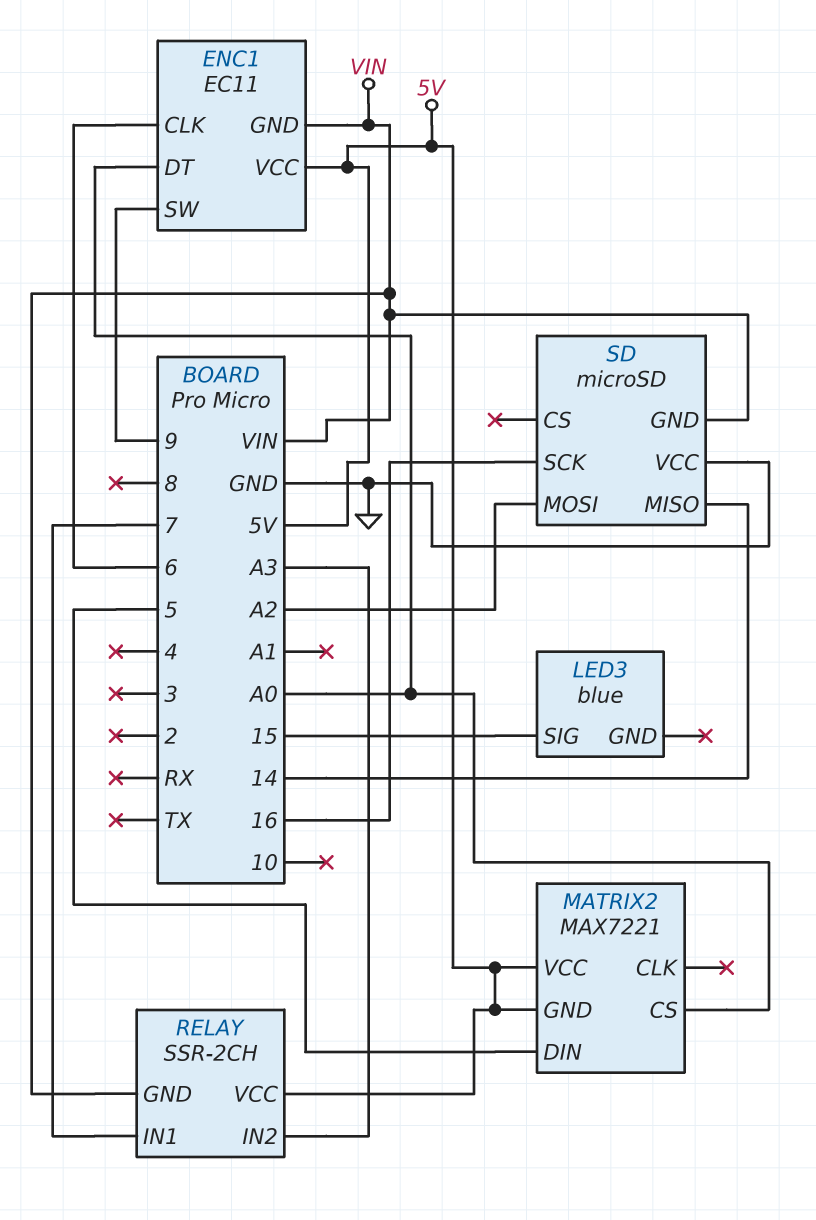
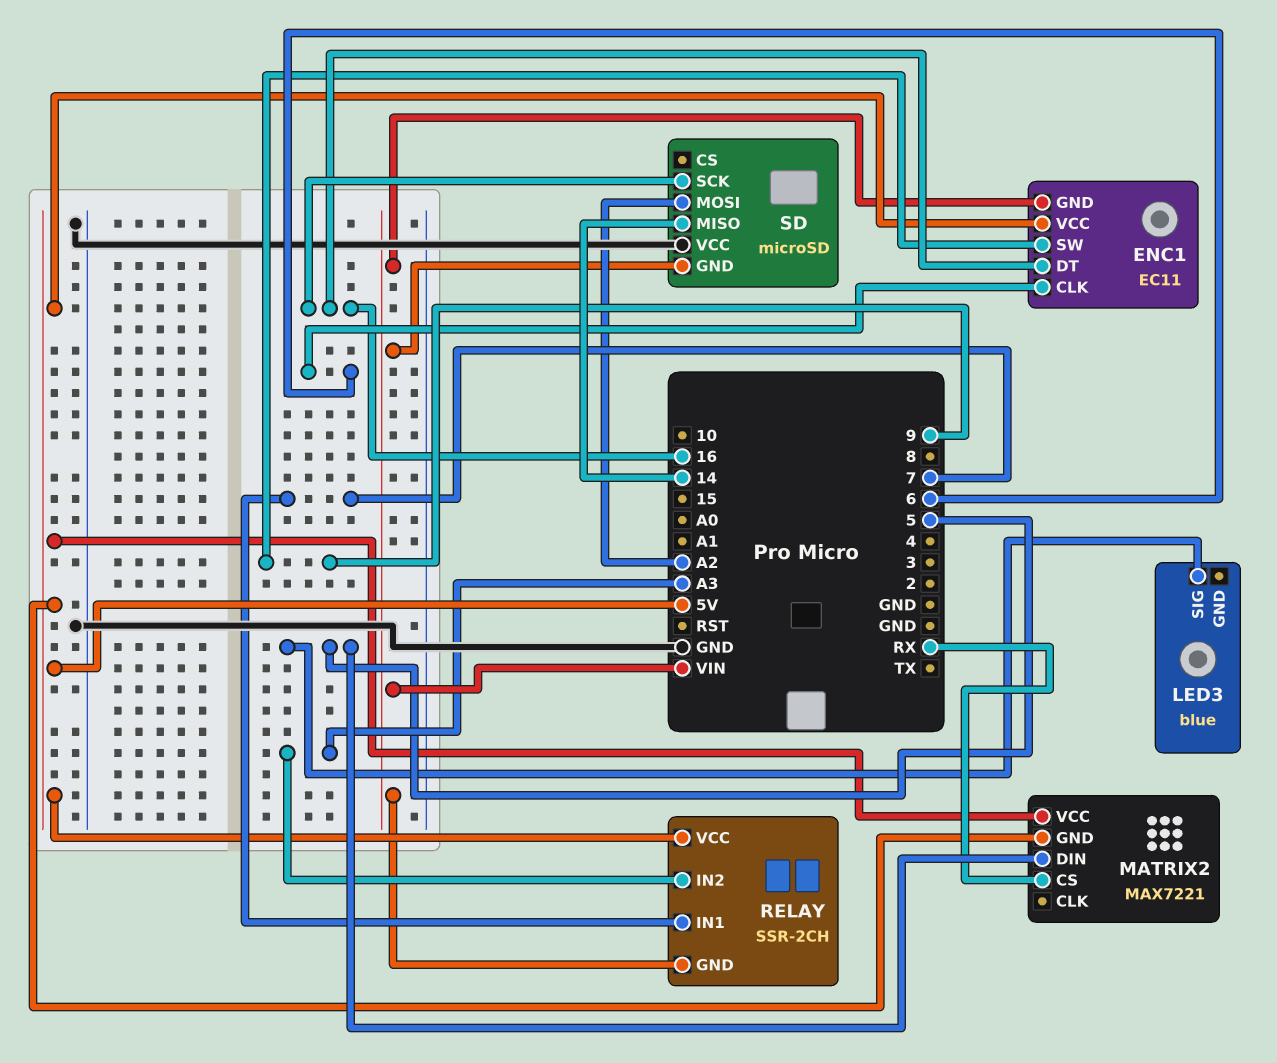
ENC1 pin DT: A0 -> 16
LED3 pin SIG: 15 -> 5
MATRIX2 pin CS: A0 -> RX

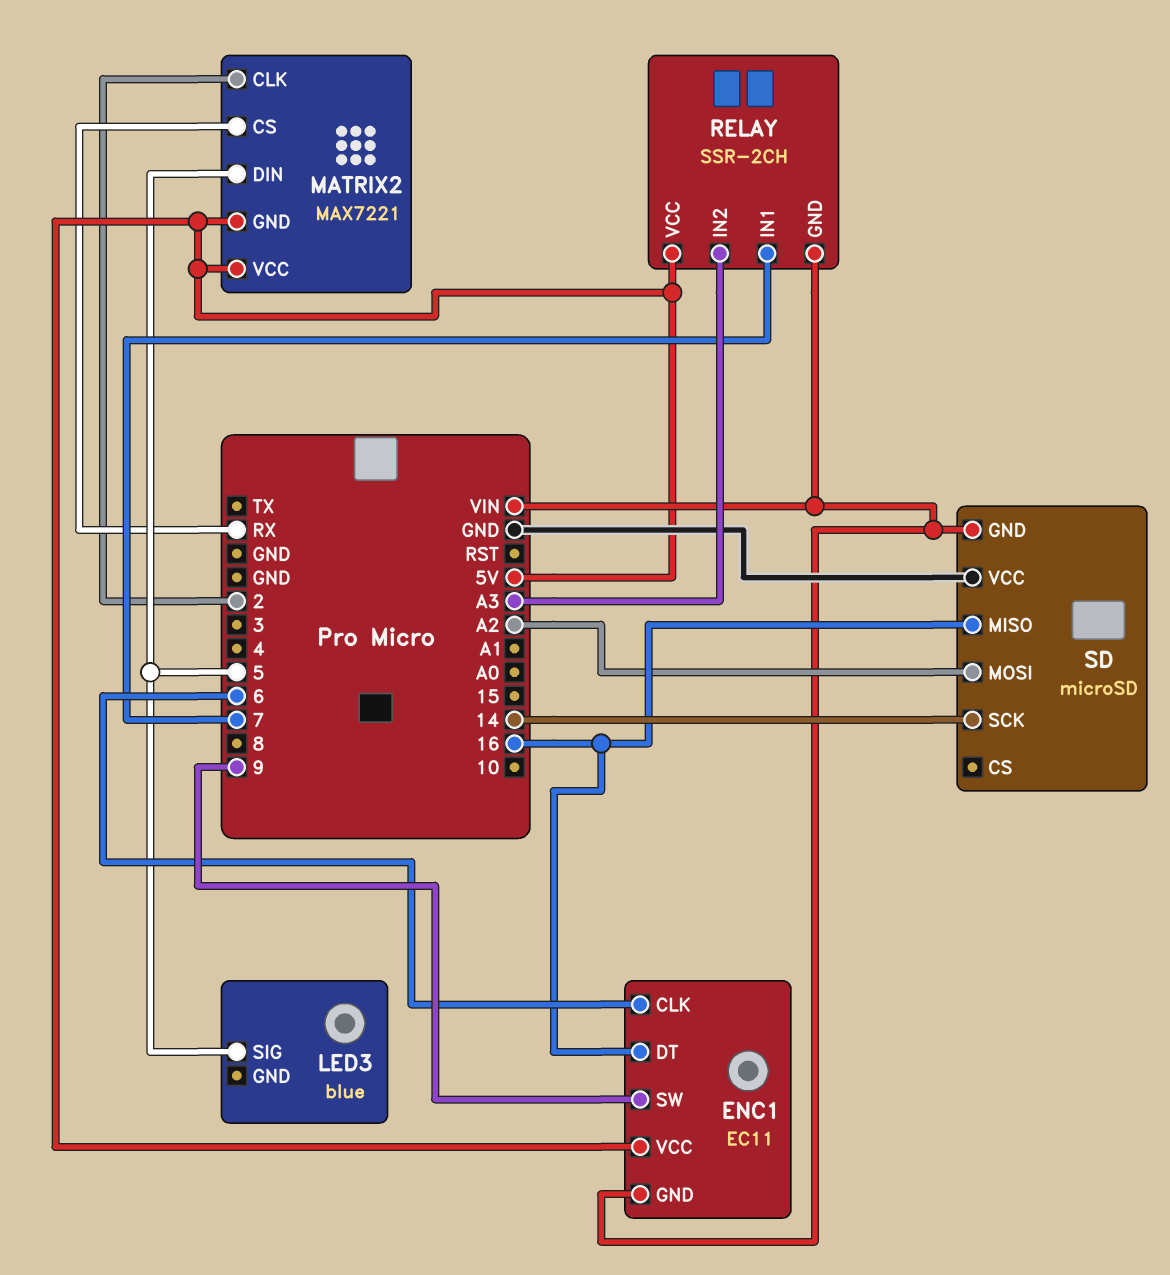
MATRIX2 pin CLK: none -> 2
SD pin MISO: 14 -> 16
SD pin SCK: 16 -> 14

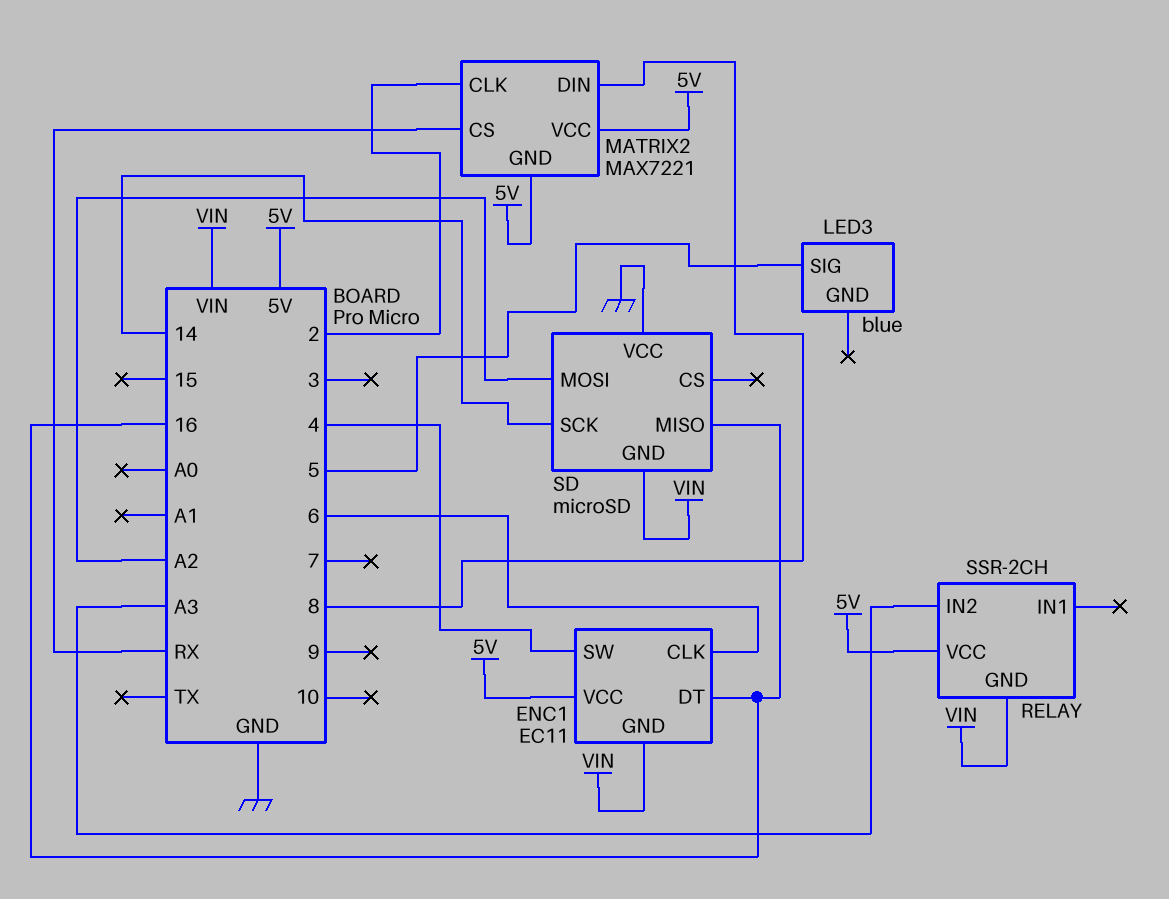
ENC1 pin SW: 9 -> 4
MATRIX2 pin DIN: 5 -> 8
RELAY pin IN1: 7 -> none

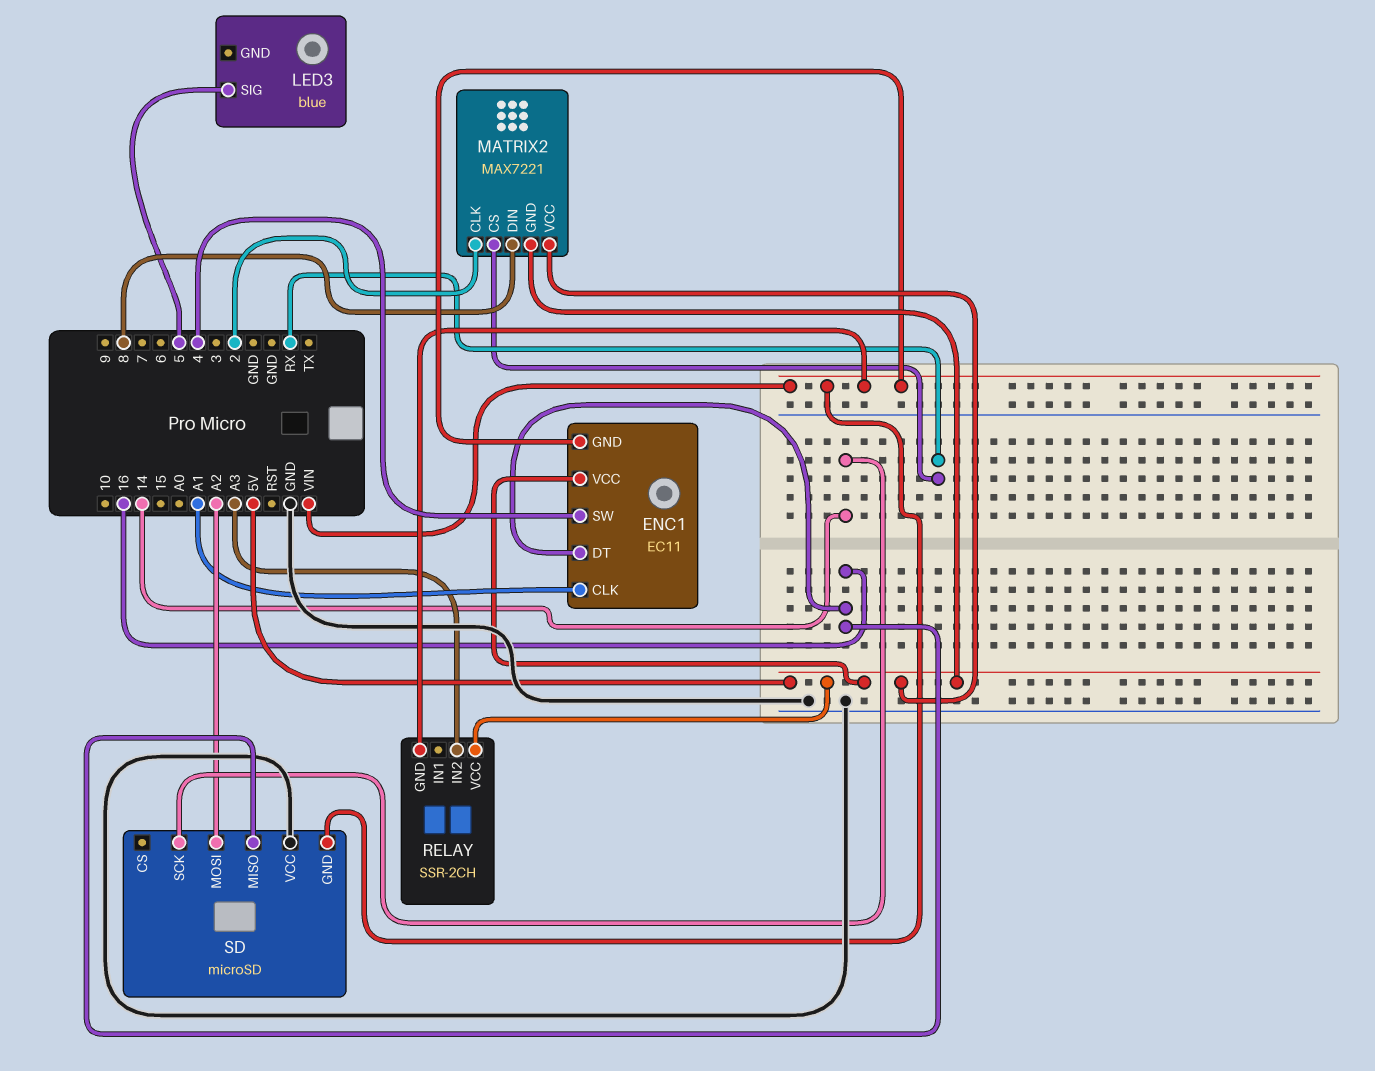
ENC1 pin CLK: 6 -> A1

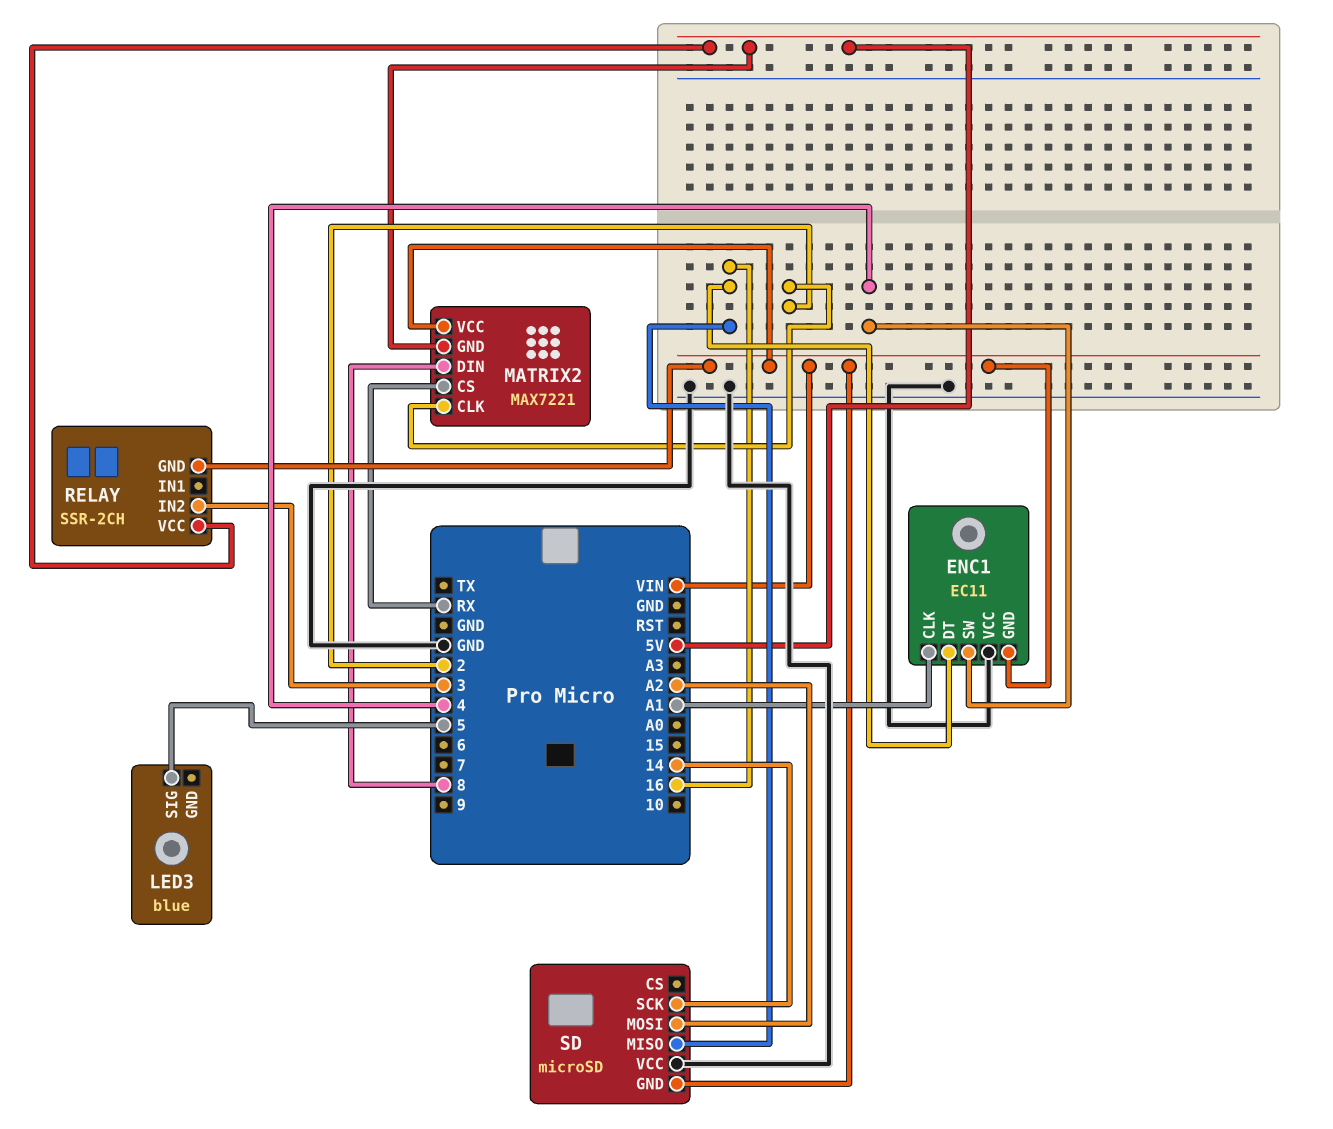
ENC1 pin VCC: 5V -> GND
MATRIX2 pin VCC: 5V -> VIN
RELAY pin IN2: A3 -> 3

